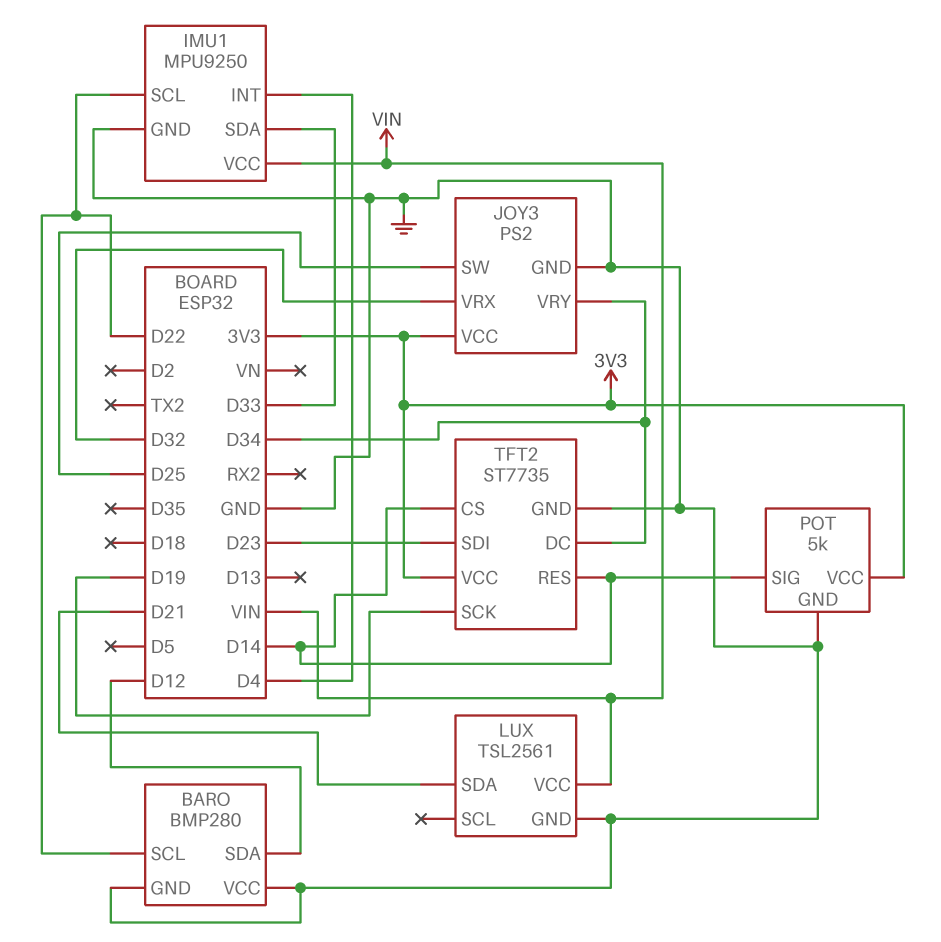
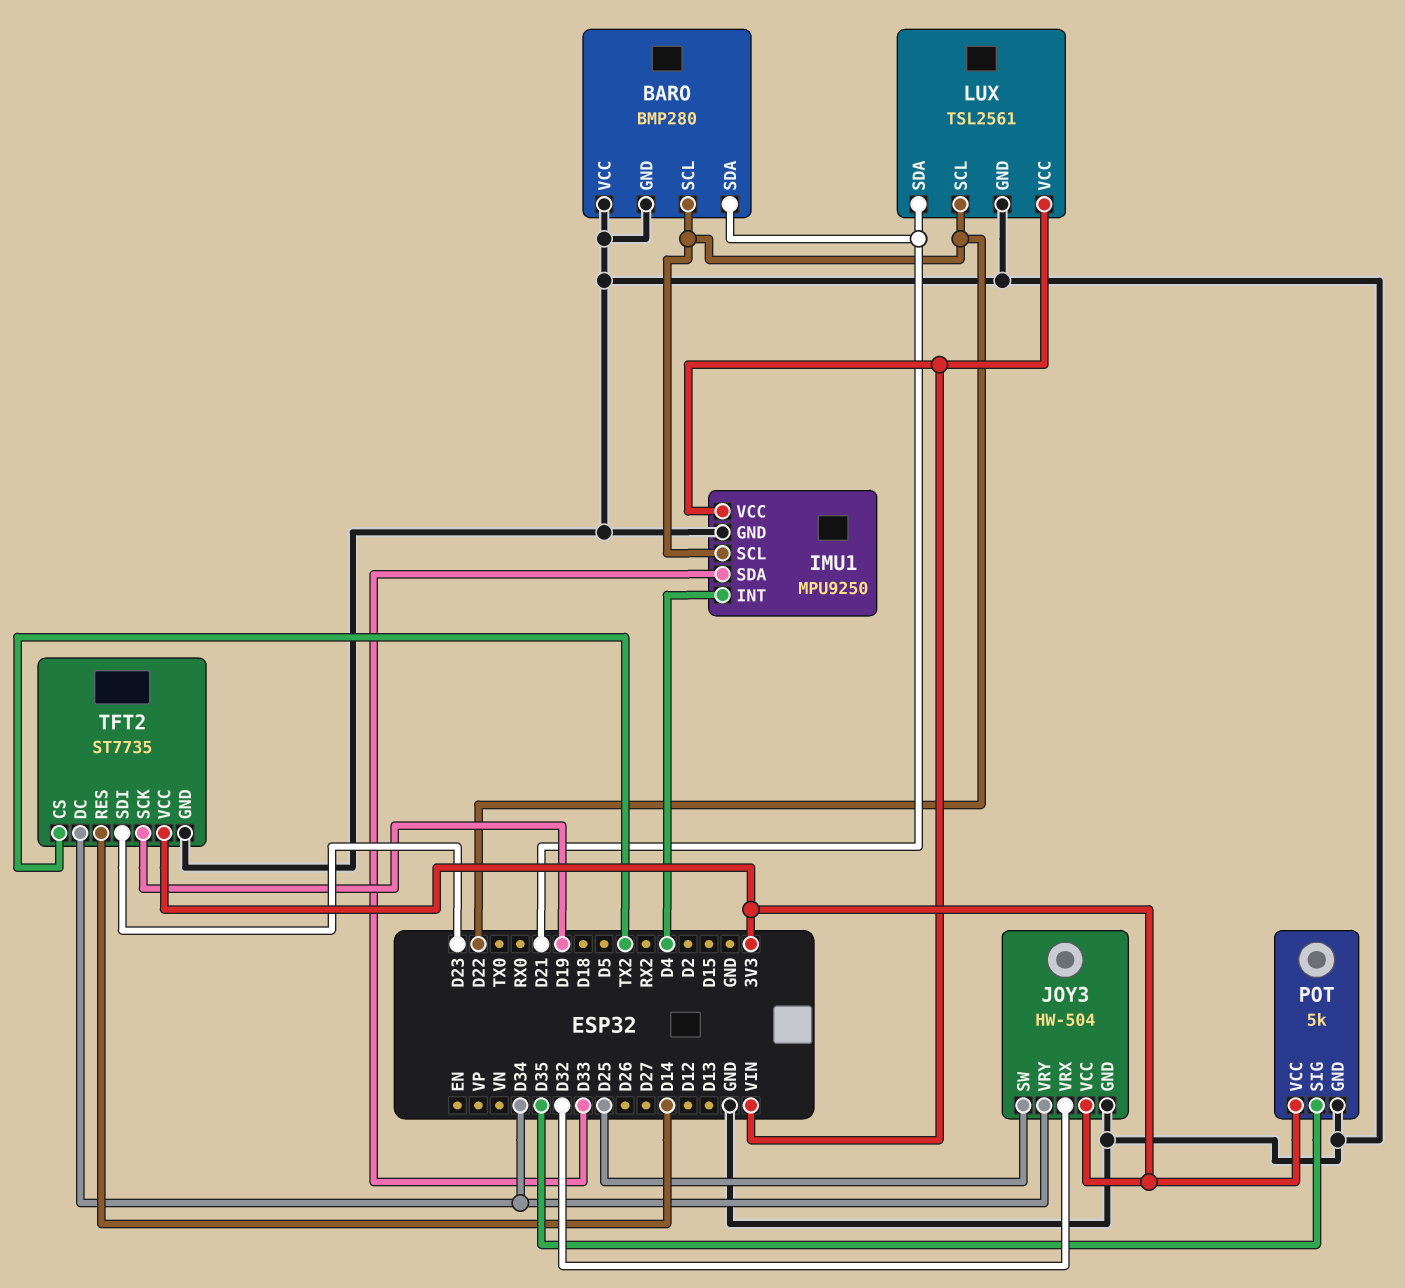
BARO pin SDA: D12 -> D21
JOY3: PS2 -> HW-504
LUX pin SCL: none -> D22
POT pin SIG: D14 -> D35
TFT2 pin CS: D14 -> TX2

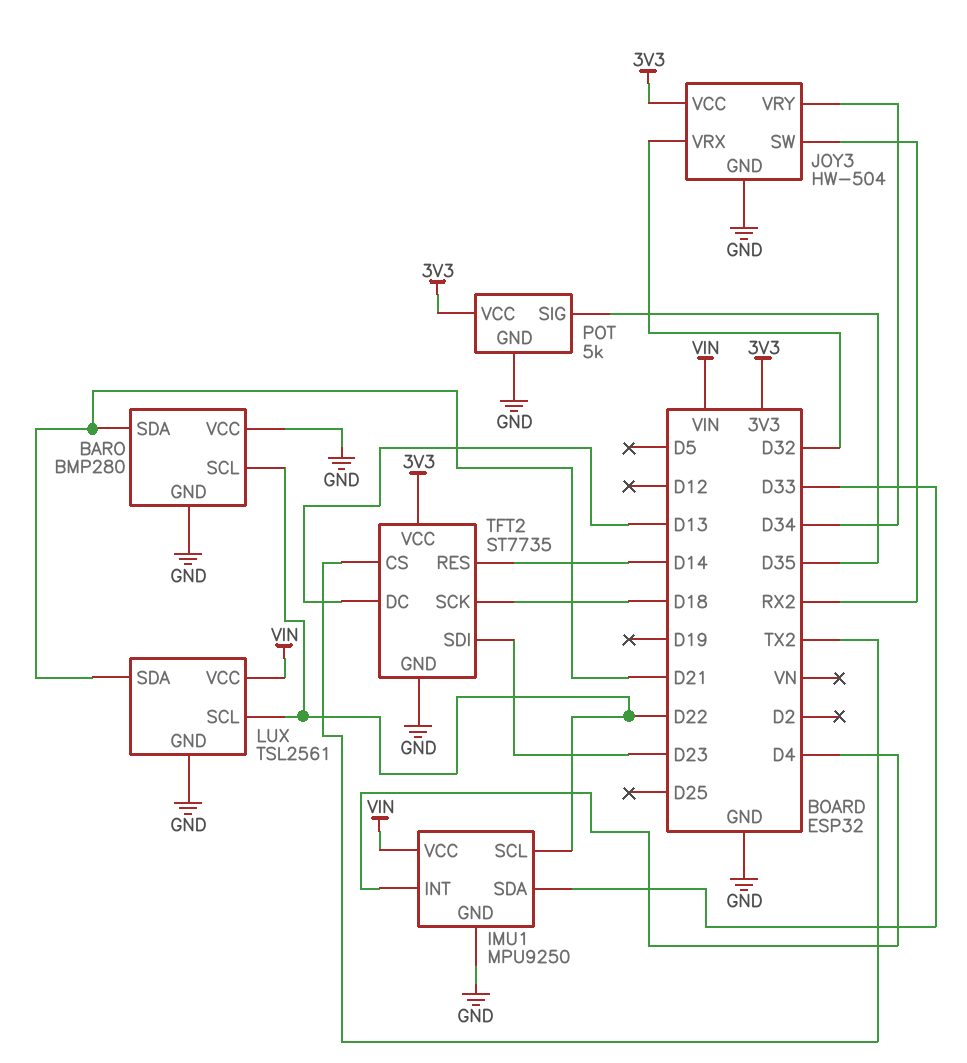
JOY3 pin SW: D25 -> RX2
TFT2 pin DC: D34 -> D13
TFT2 pin SCK: D19 -> D18

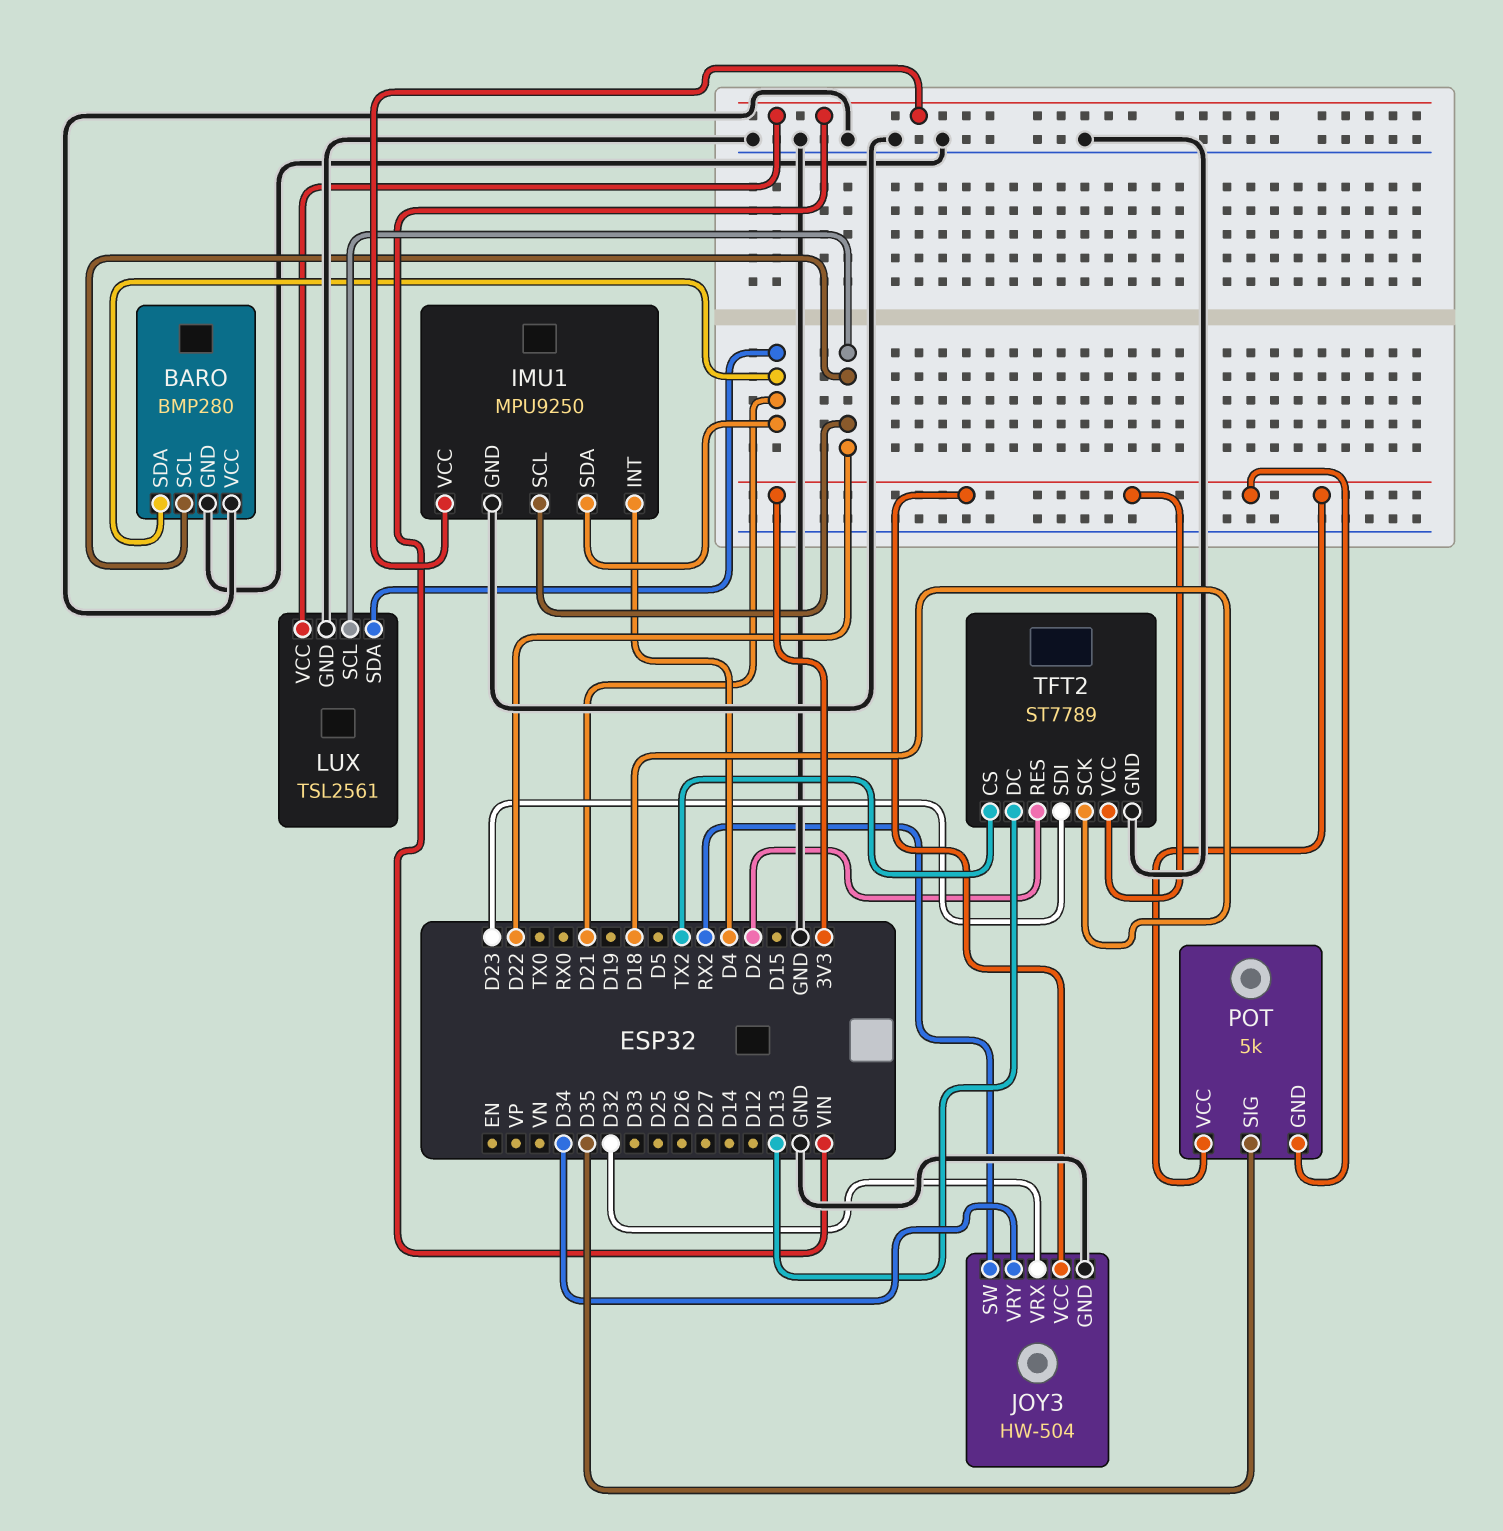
IMU1 pin SDA: D33 -> D21
POT pin GND: GND -> 3V3
TFT2: ST7735 -> ST7789
TFT2 pin RES: D14 -> D2

